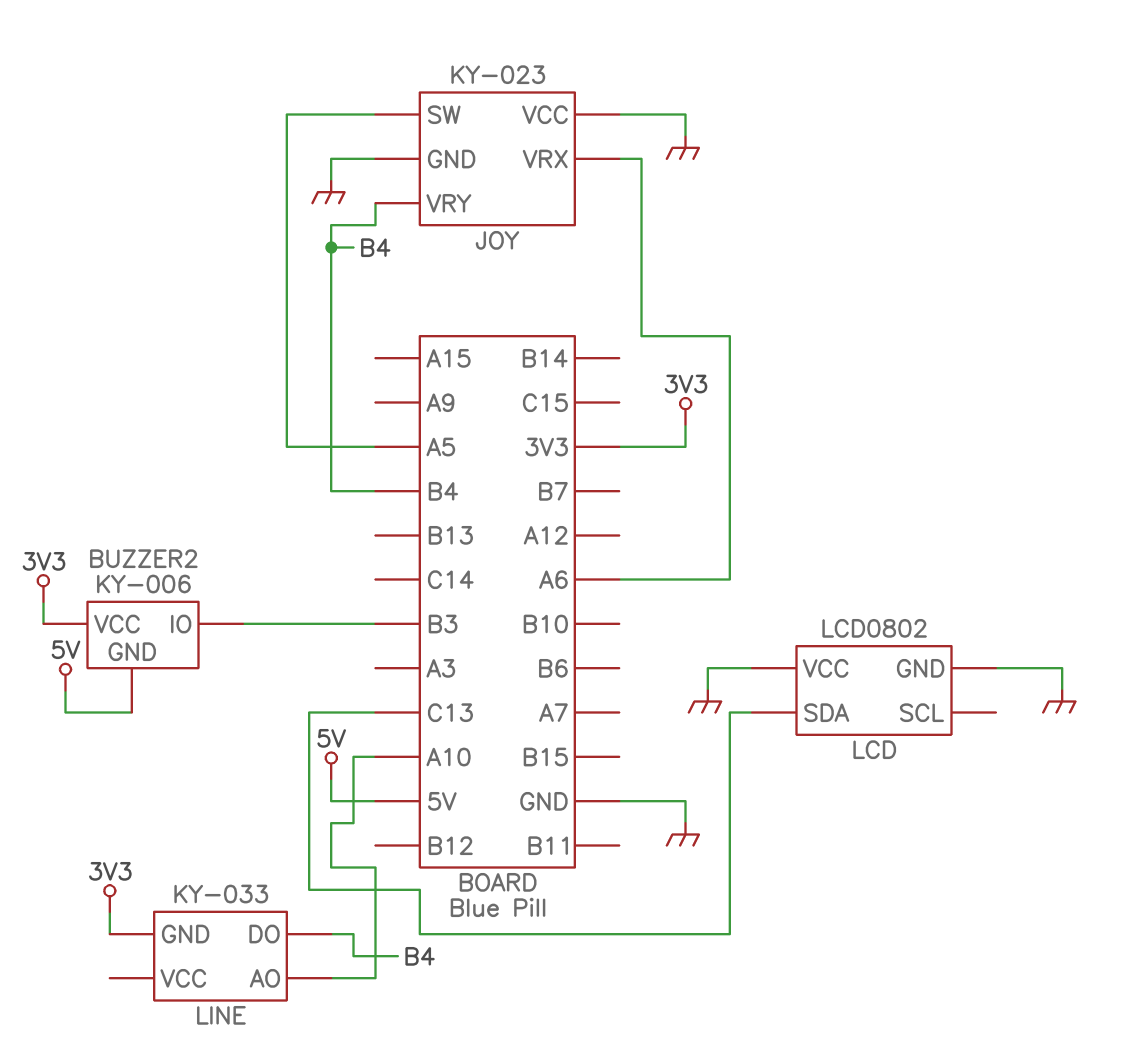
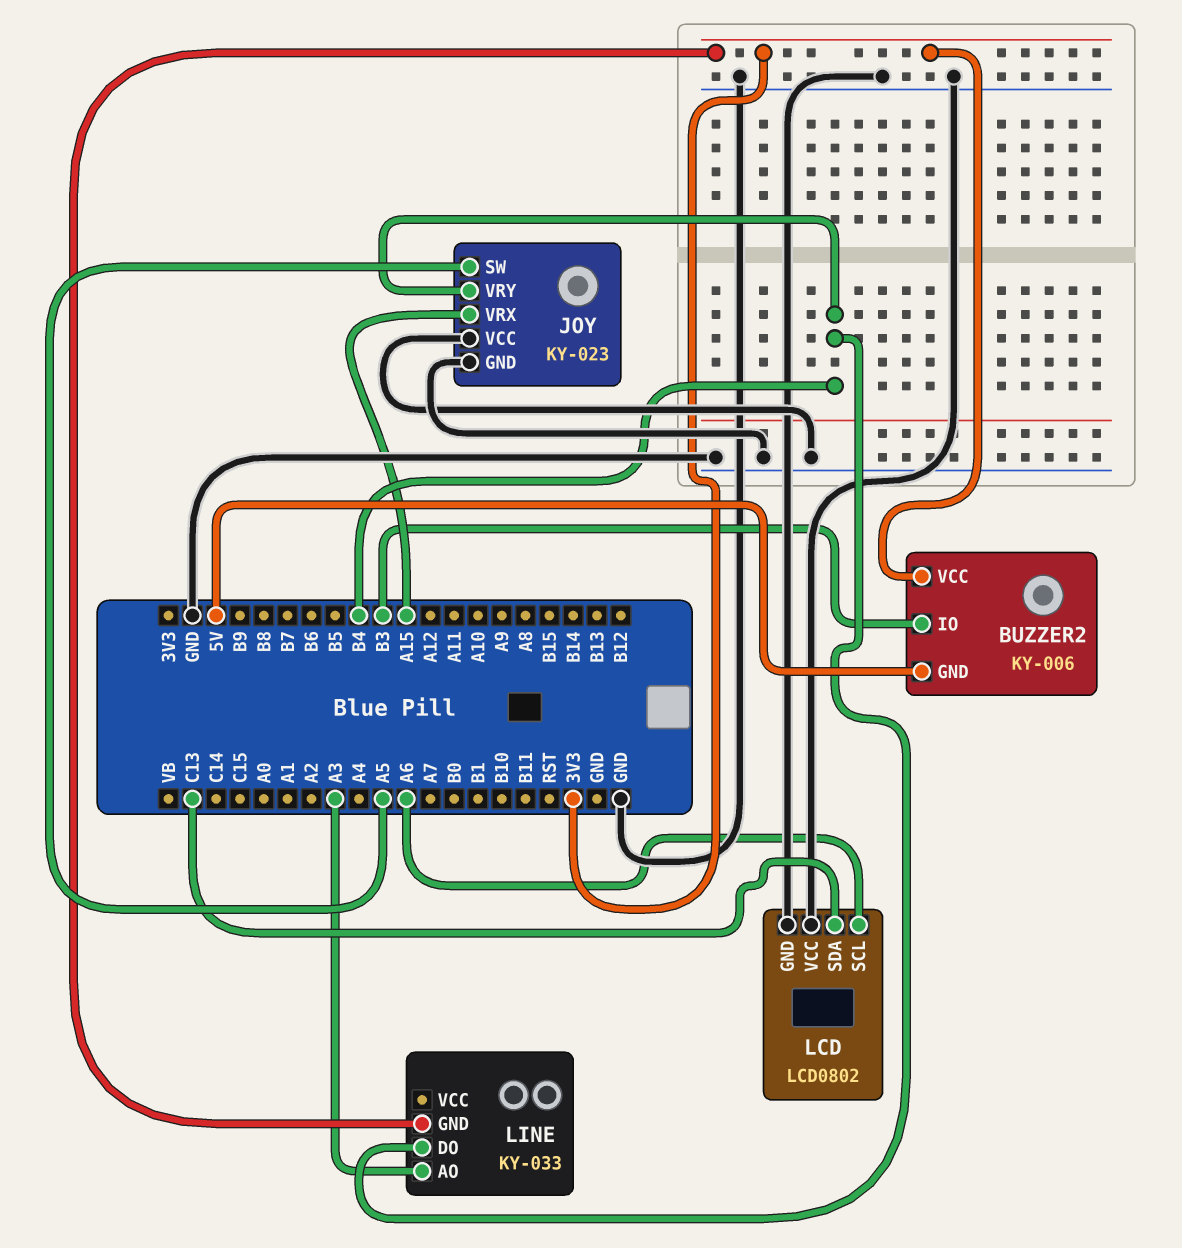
JOY pin VRX: A6 -> A15
LCD pin SCL: none -> A6
LINE pin AO: A10 -> A3

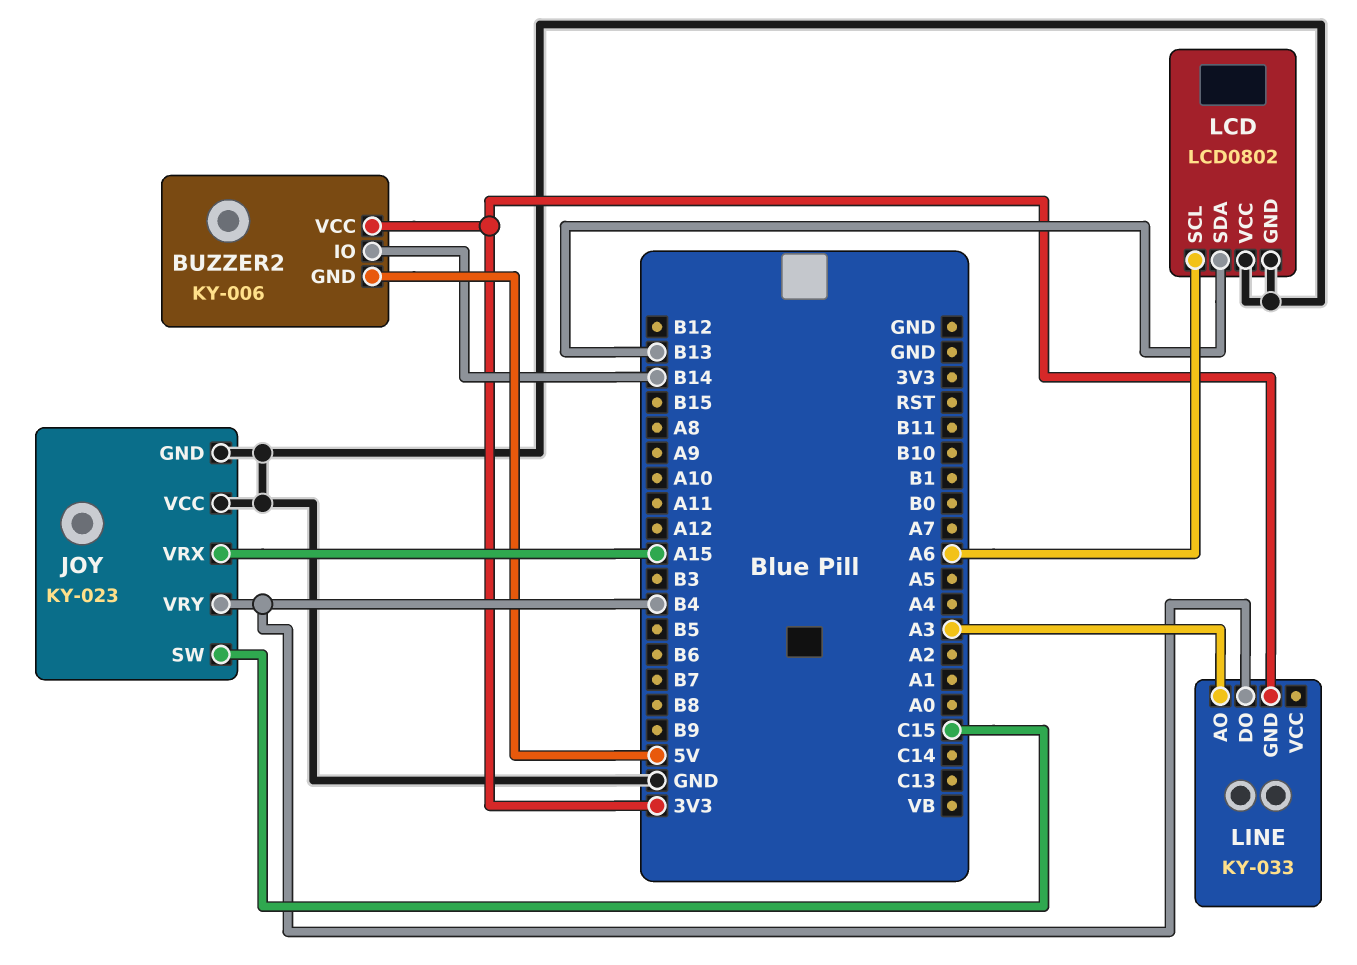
BUZZER2 pin IO: B3 -> B14
JOY pin SW: A5 -> C15
LCD pin SDA: C13 -> B13

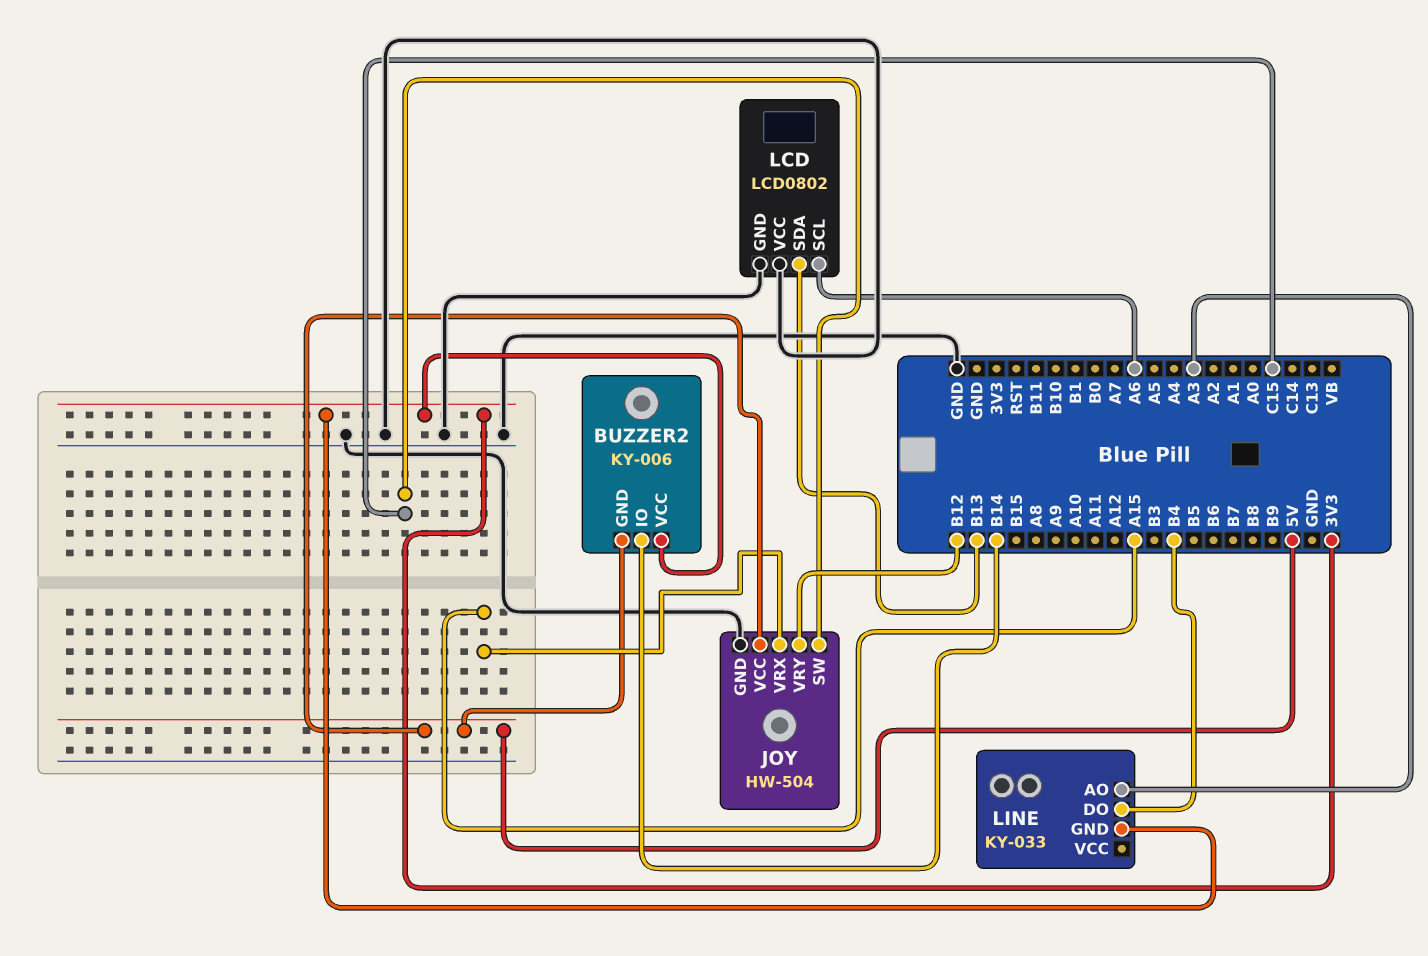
JOY: KY-023 -> HW-504
JOY pin VCC: GND -> 5V
JOY pin VRY: B4 -> B12

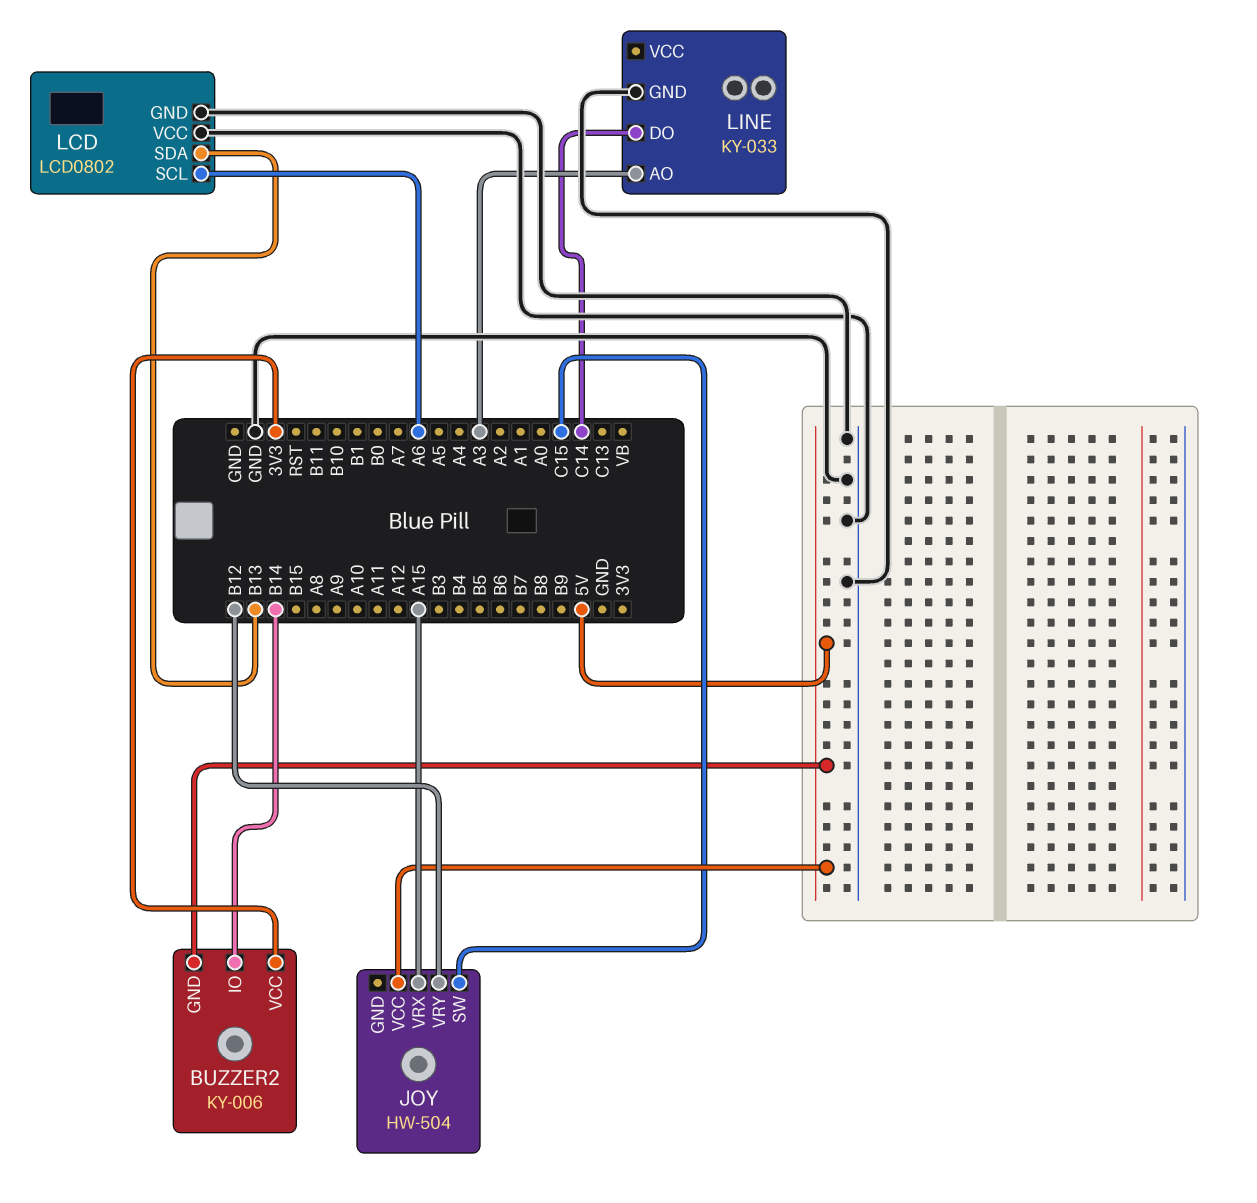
JOY pin GND: GND -> none
LINE pin DO: B4 -> C14
LINE pin GND: 3V3 -> GND

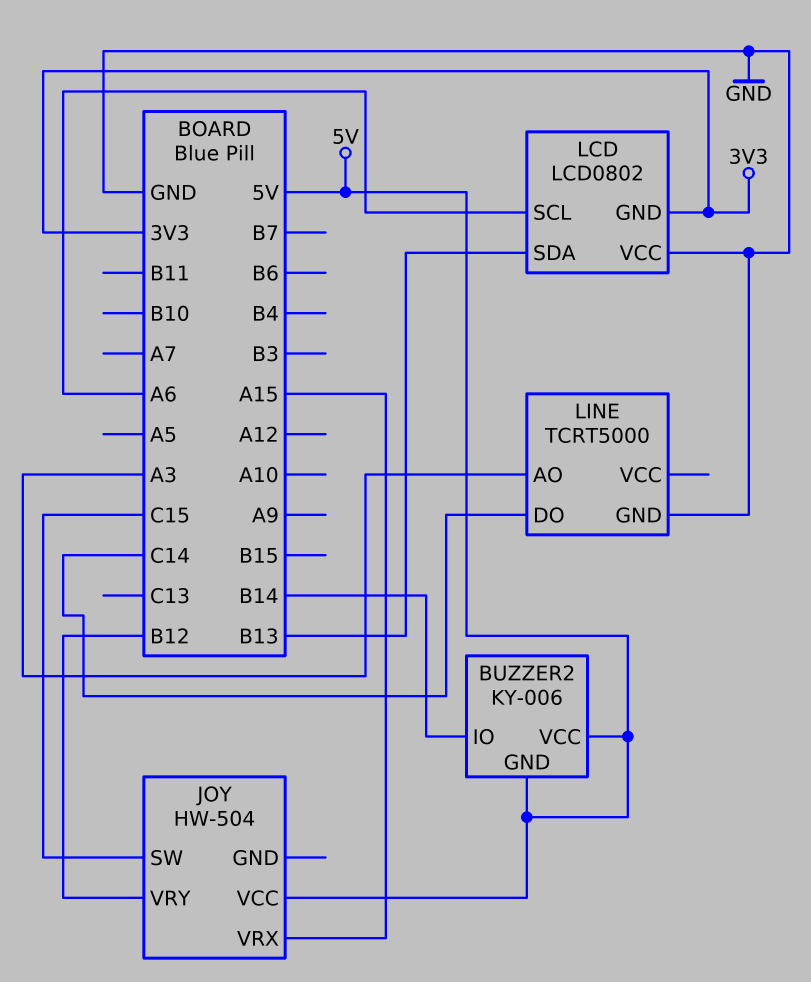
BUZZER2 pin VCC: 3V3 -> 5V
LCD pin GND: GND -> 3V3
LINE: KY-033 -> TCRT5000

